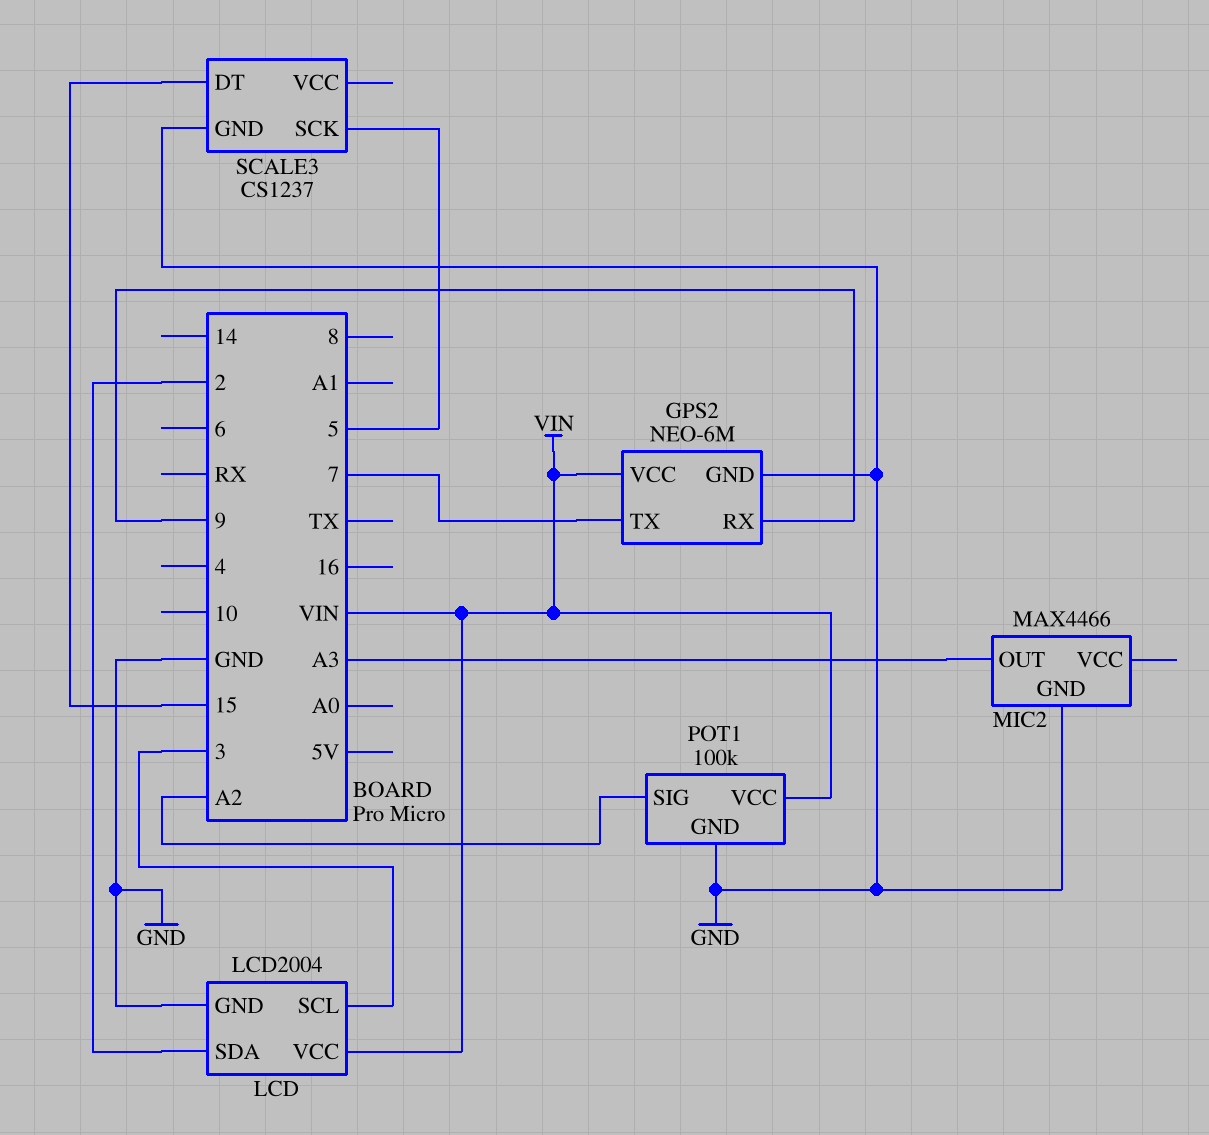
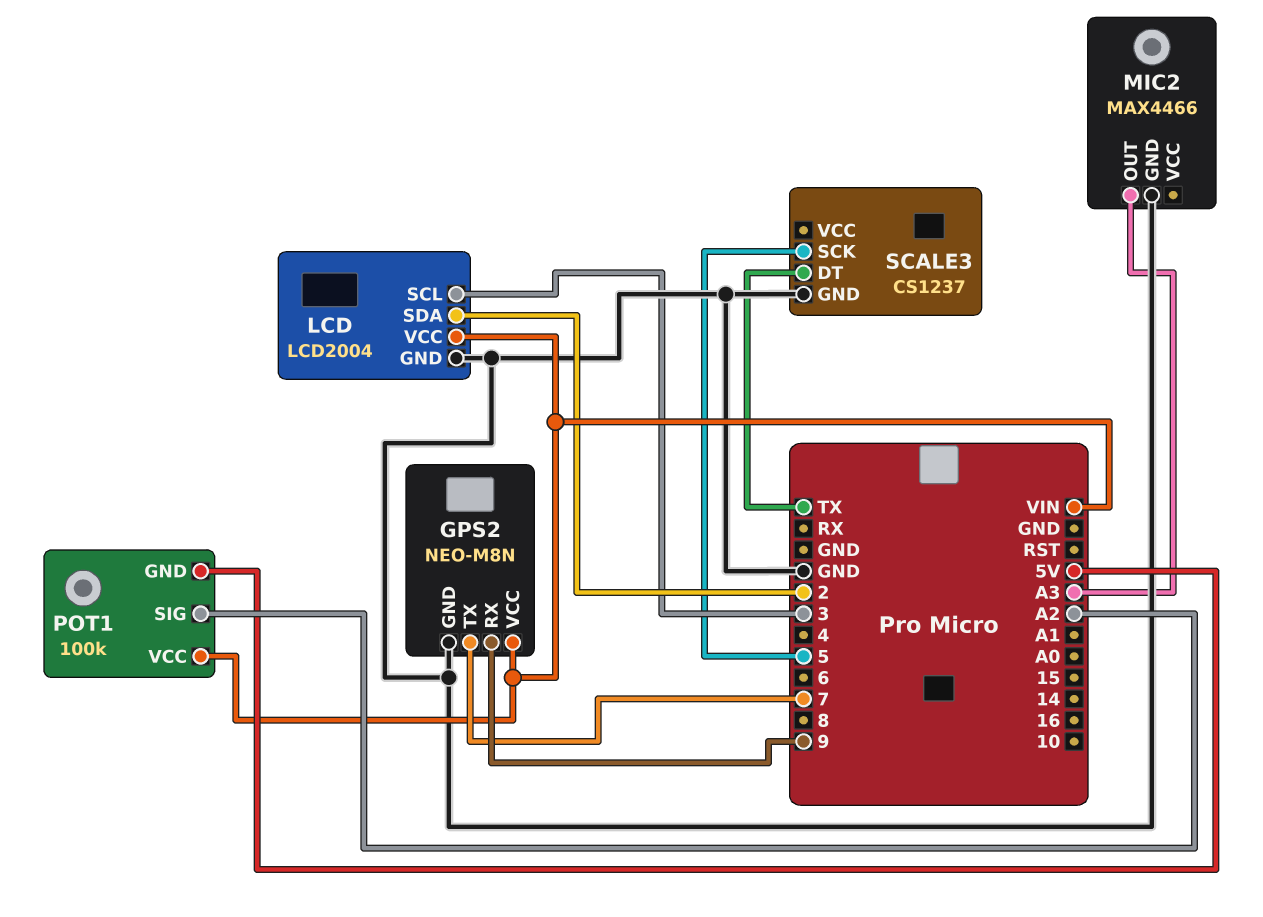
GPS2: NEO-6M -> NEO-M8N
POT1 pin GND: GND -> 5V
SCALE3 pin DT: 15 -> TX

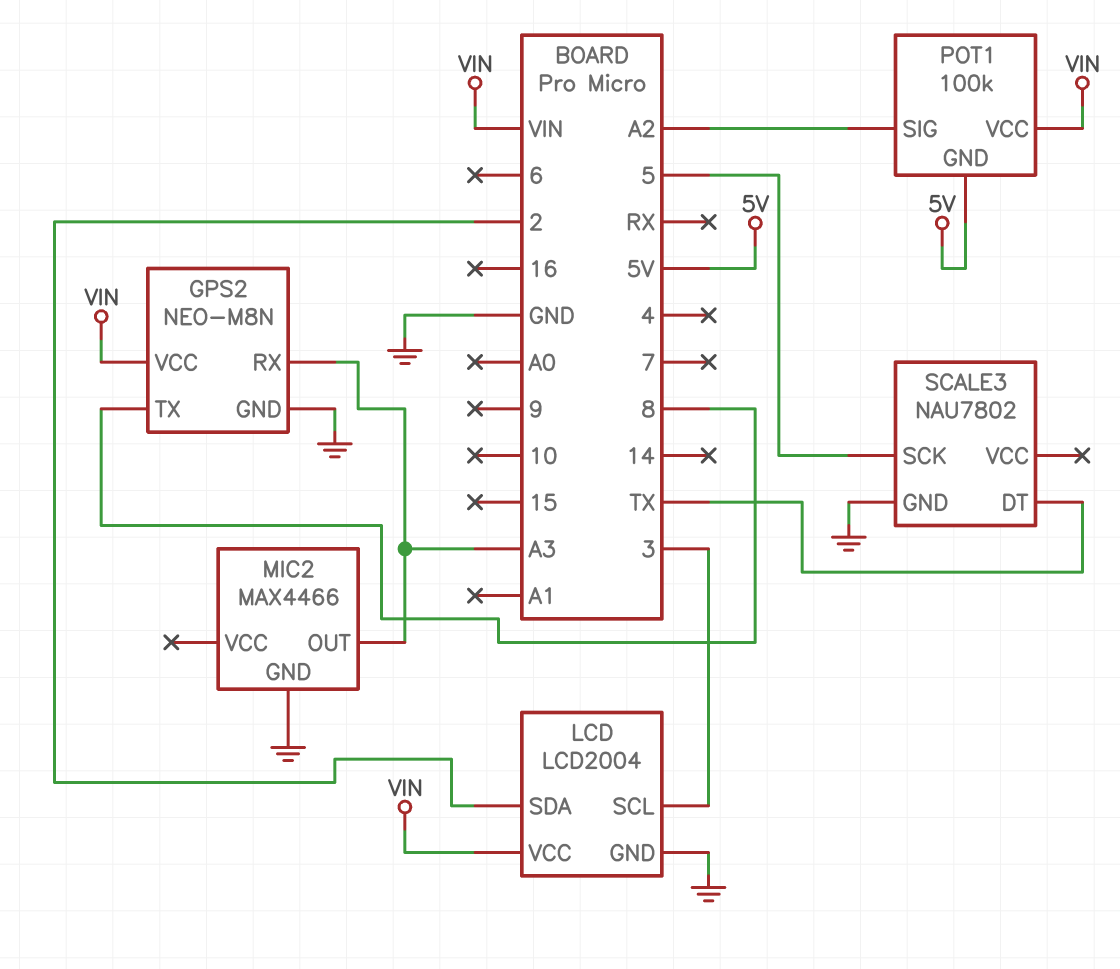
GPS2 pin RX: 9 -> A3
GPS2 pin TX: 7 -> 8
SCALE3: CS1237 -> NAU7802

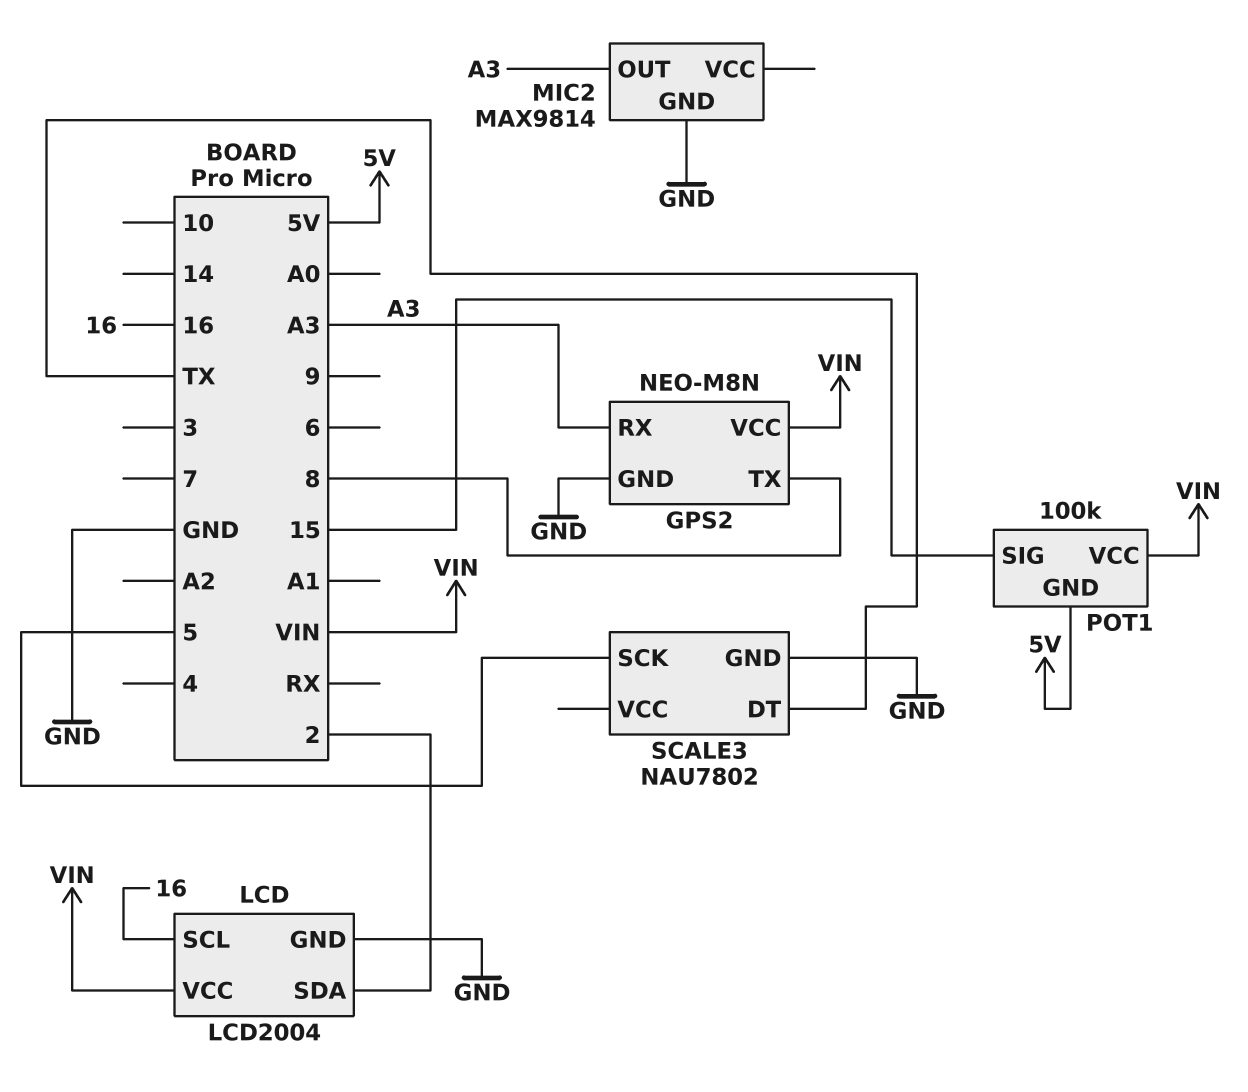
LCD pin SCL: 3 -> 16
MIC2: MAX4466 -> MAX9814
POT1 pin SIG: A2 -> 15

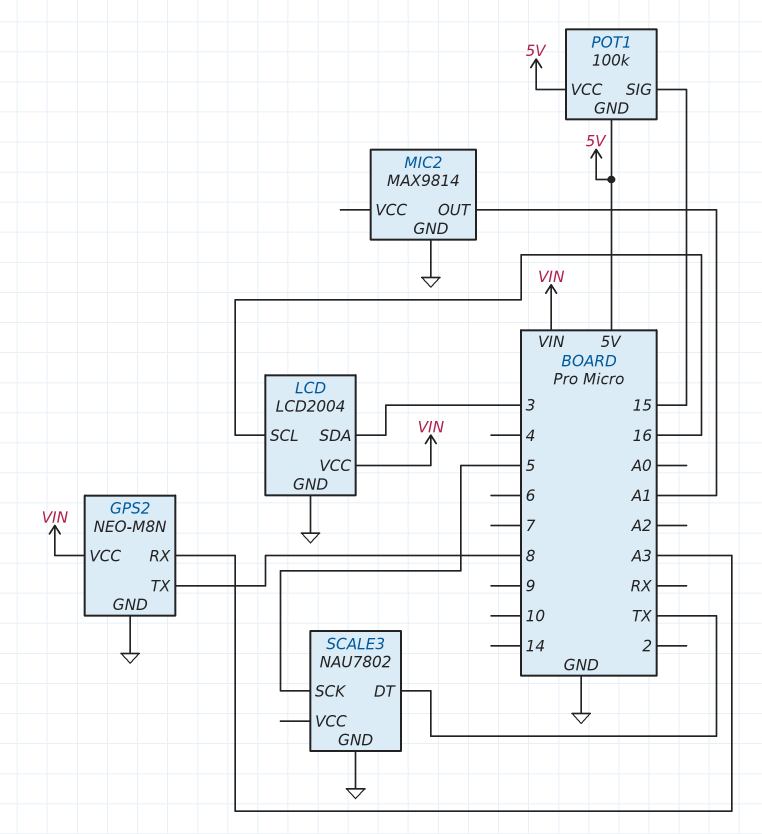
LCD pin SDA: 2 -> 3
MIC2 pin OUT: A3 -> A1
POT1 pin VCC: VIN -> 5V

